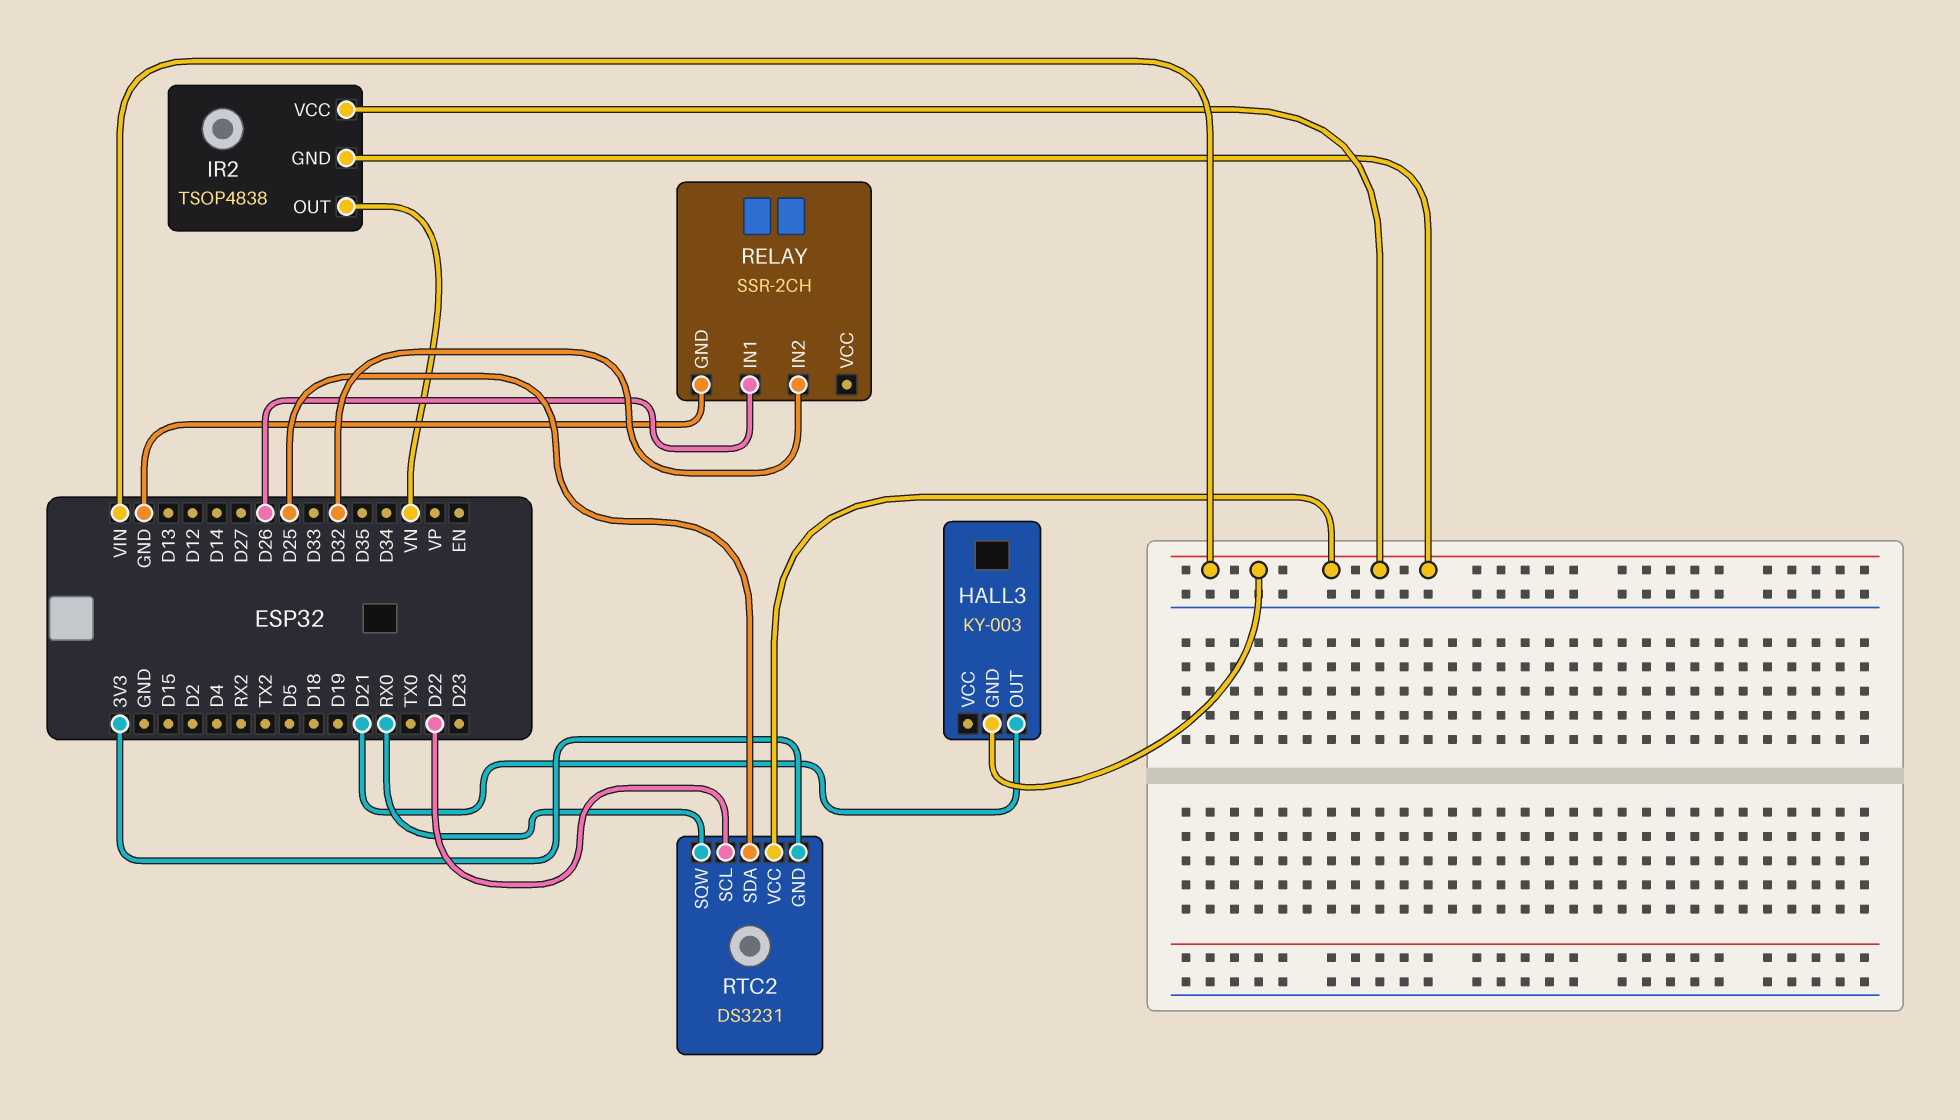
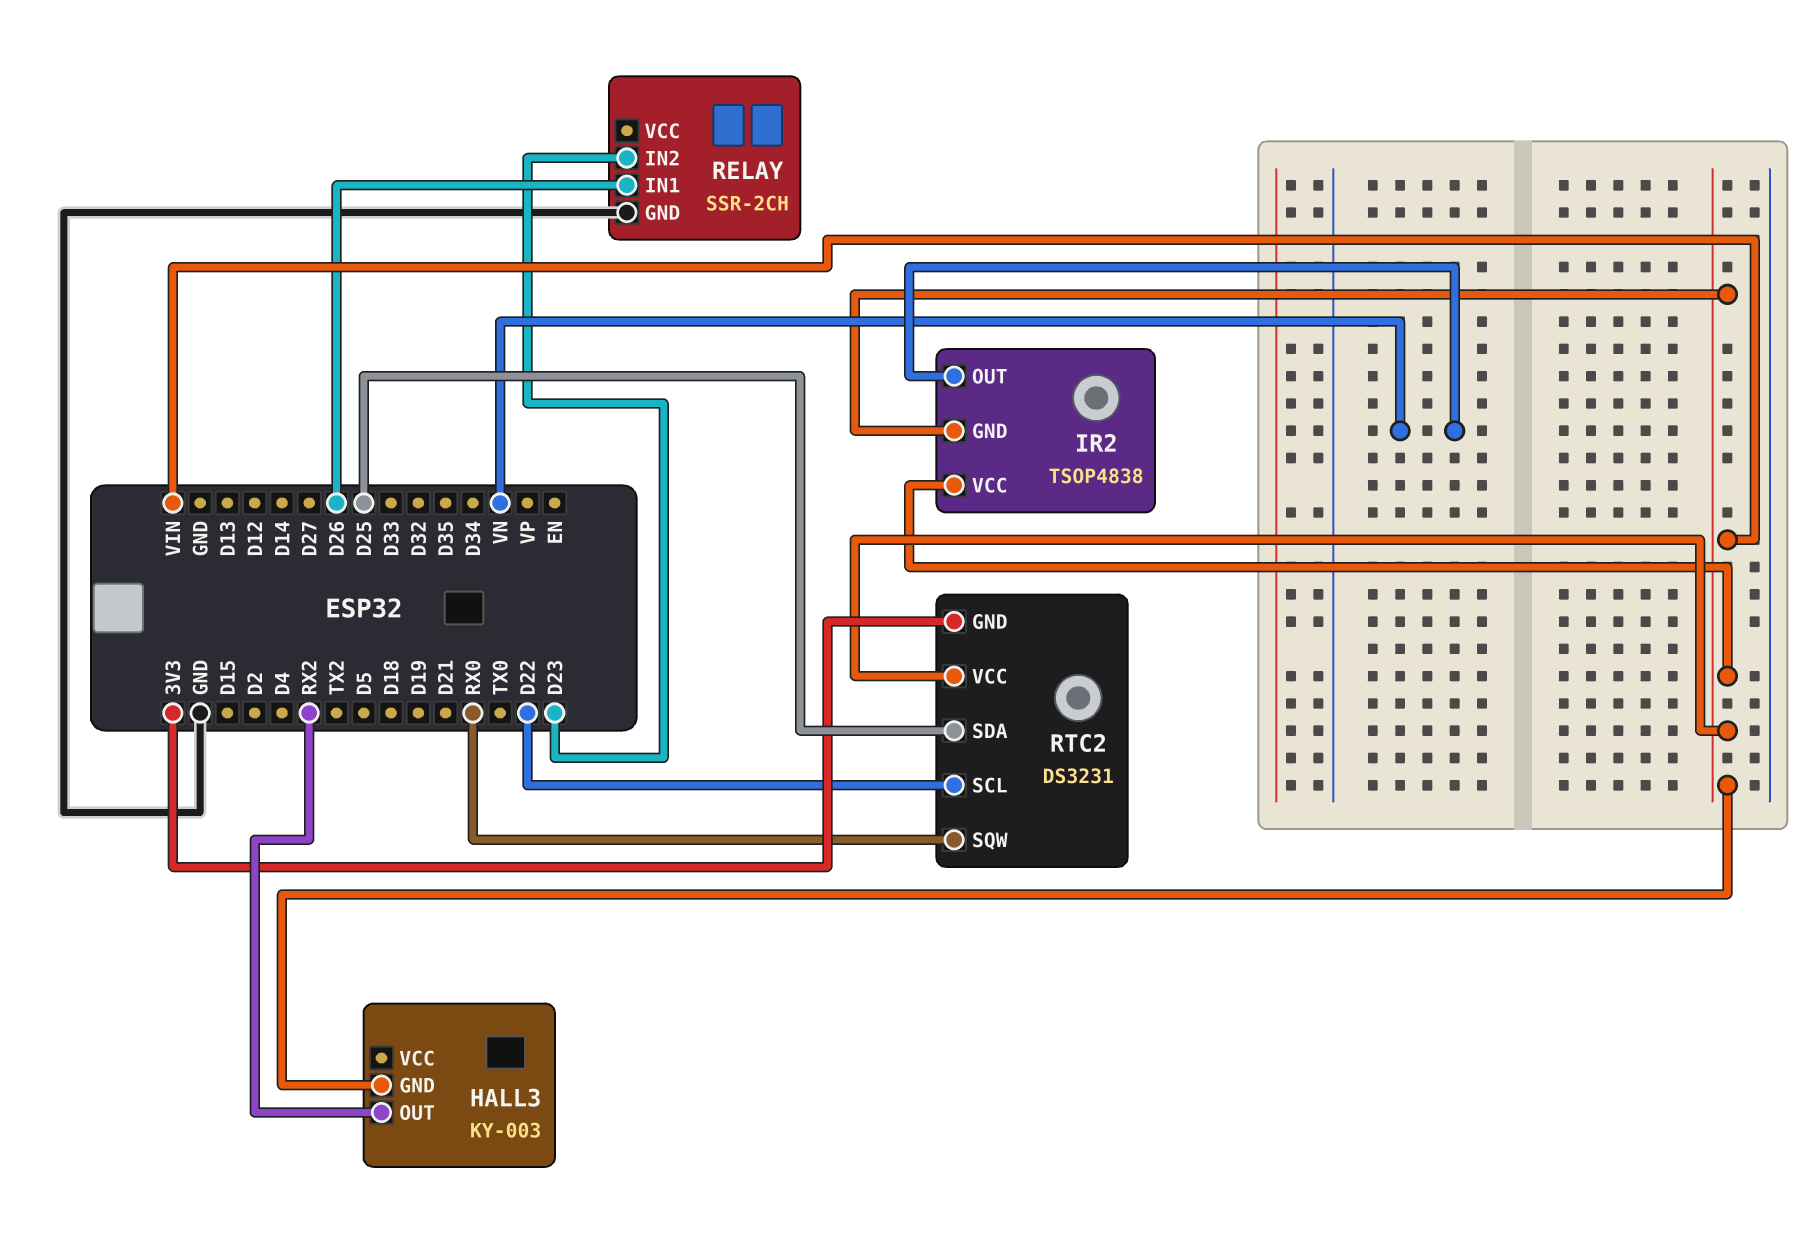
HALL3 pin OUT: D21 -> RX2
RELAY pin IN2: D32 -> D23

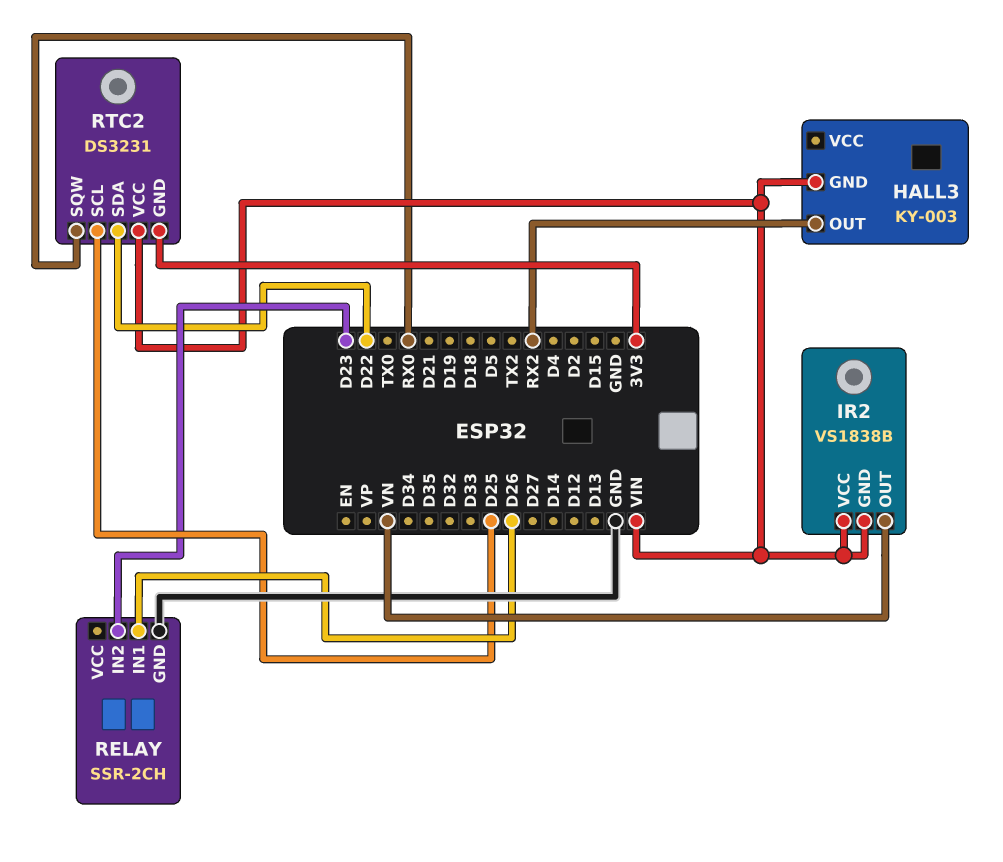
IR2: TSOP4838 -> VS1838B
RTC2 pin SCL: D22 -> D25
RTC2 pin SDA: D25 -> D22

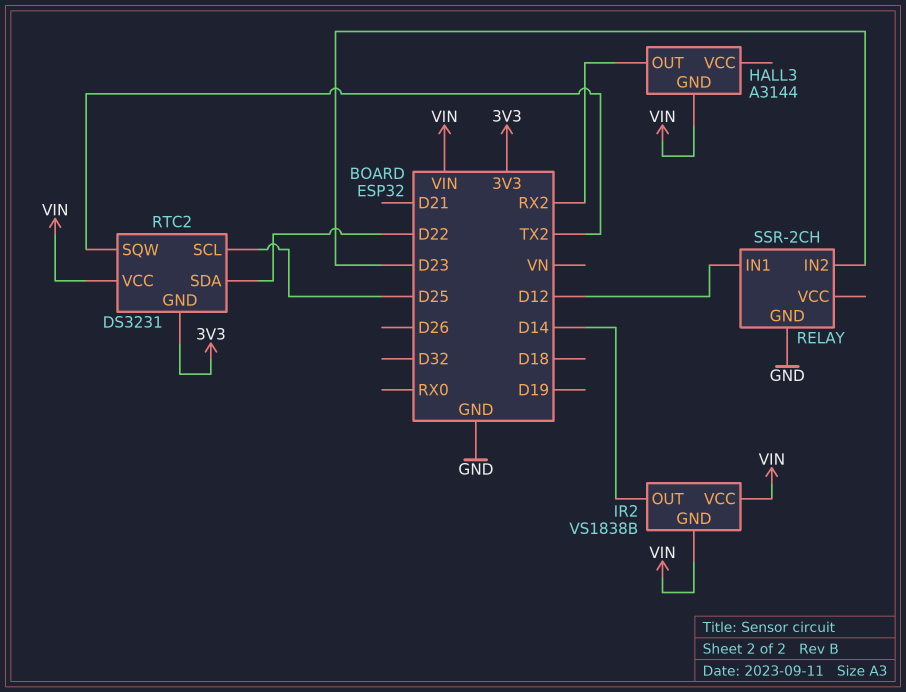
HALL3: KY-003 -> A3144
IR2 pin OUT: VN -> D14
RELAY pin IN1: D26 -> D12
RTC2 pin SQW: RX0 -> TX2

